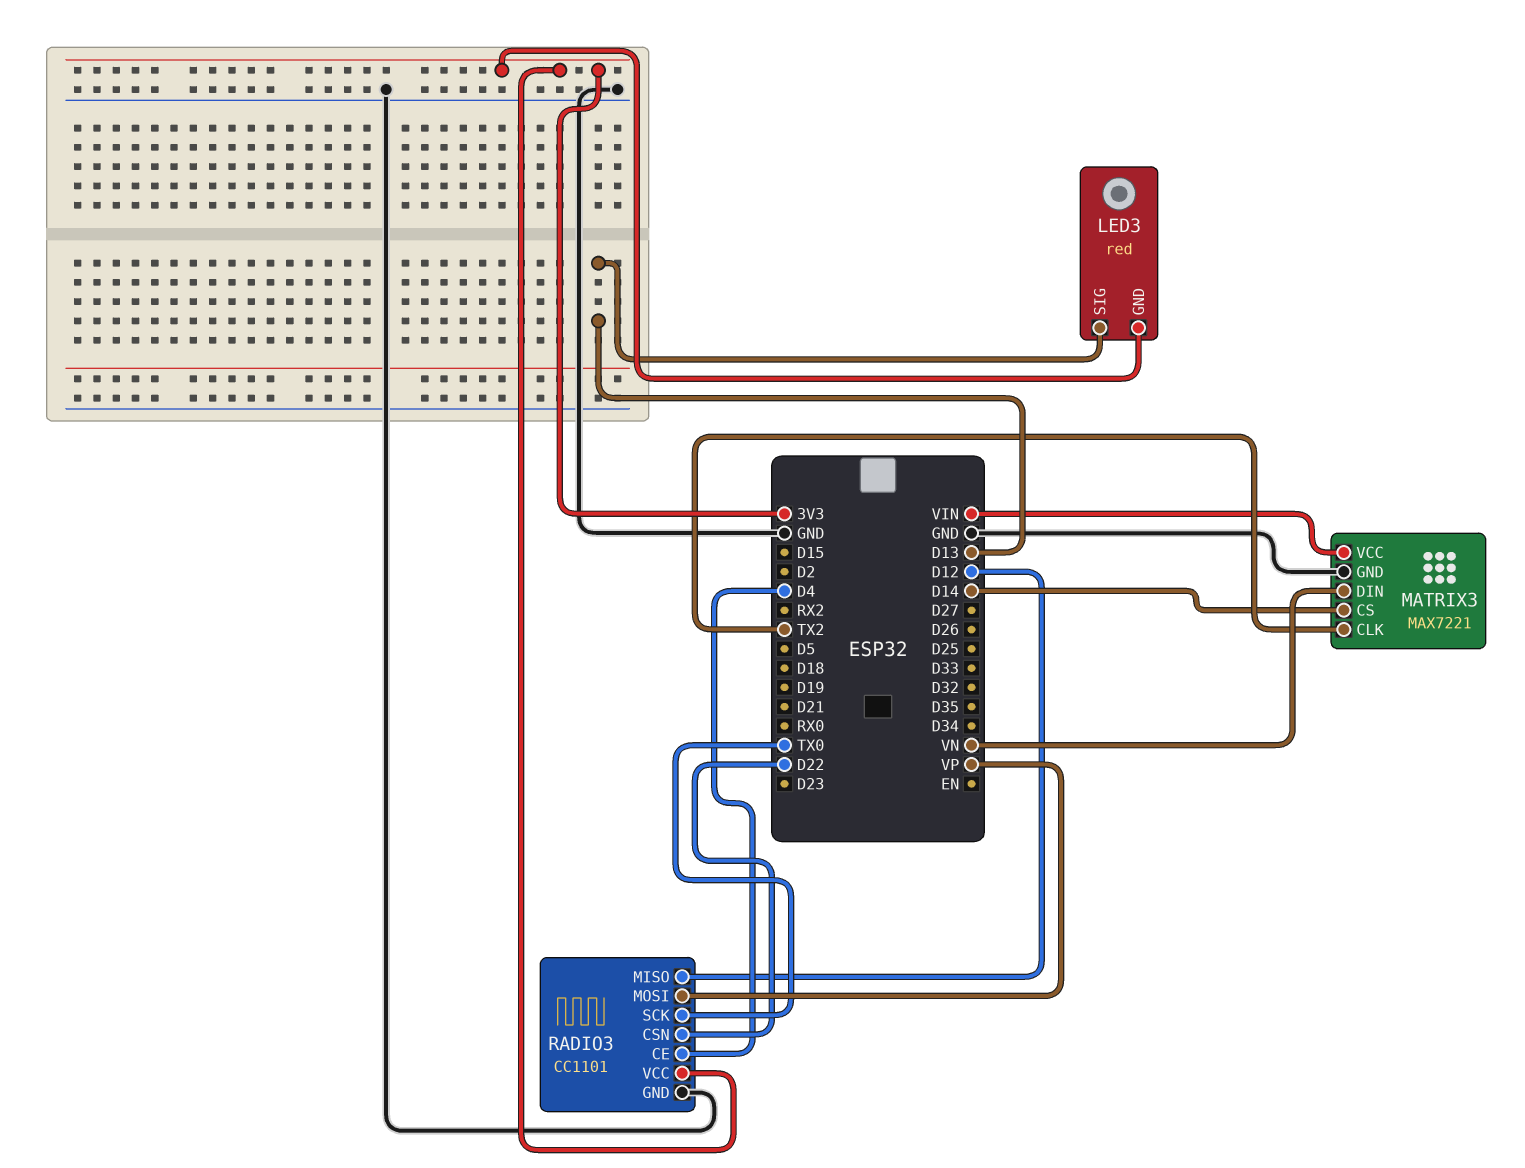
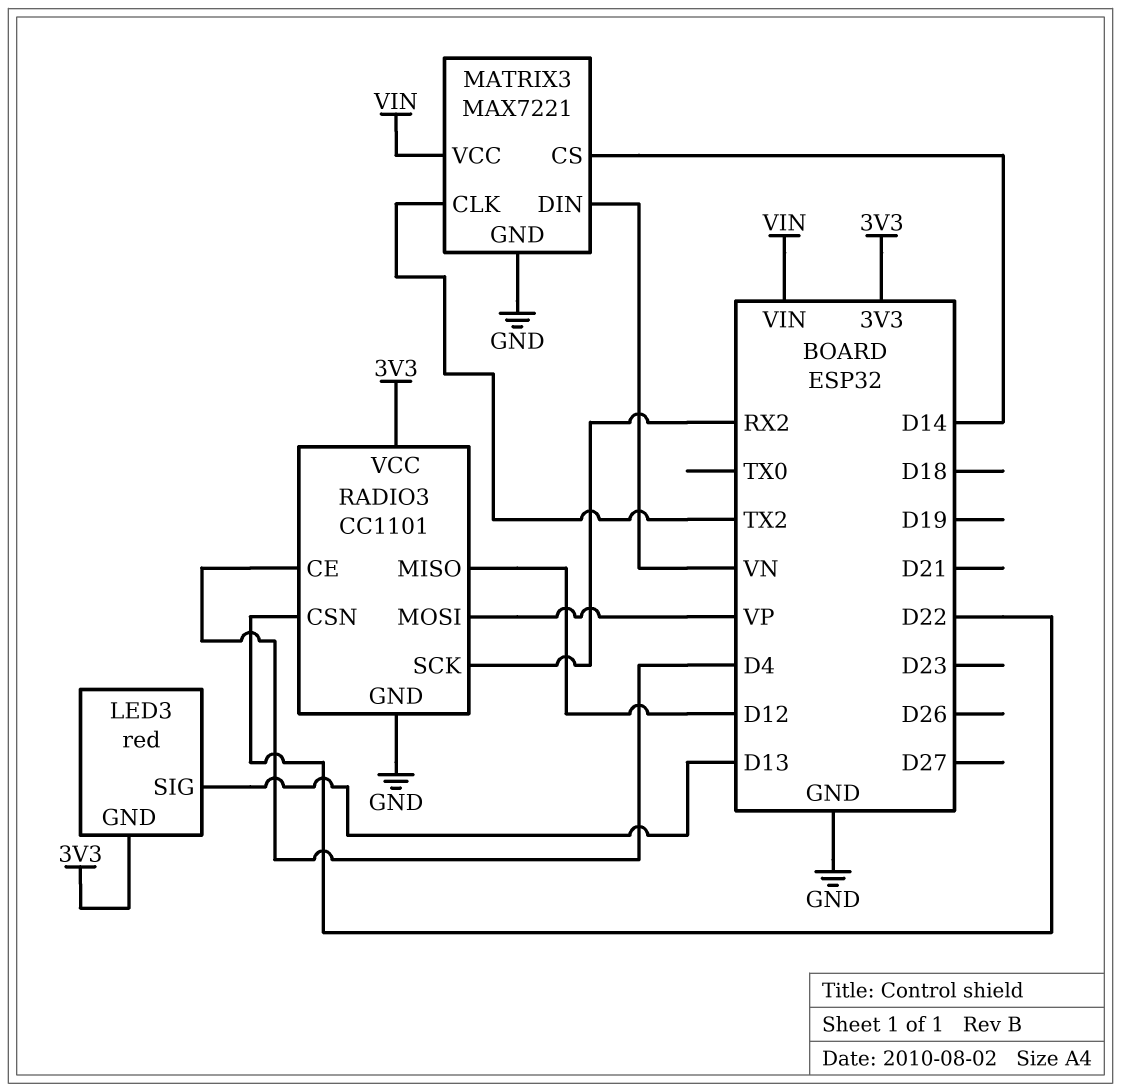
RADIO3 pin SCK: TX0 -> RX2

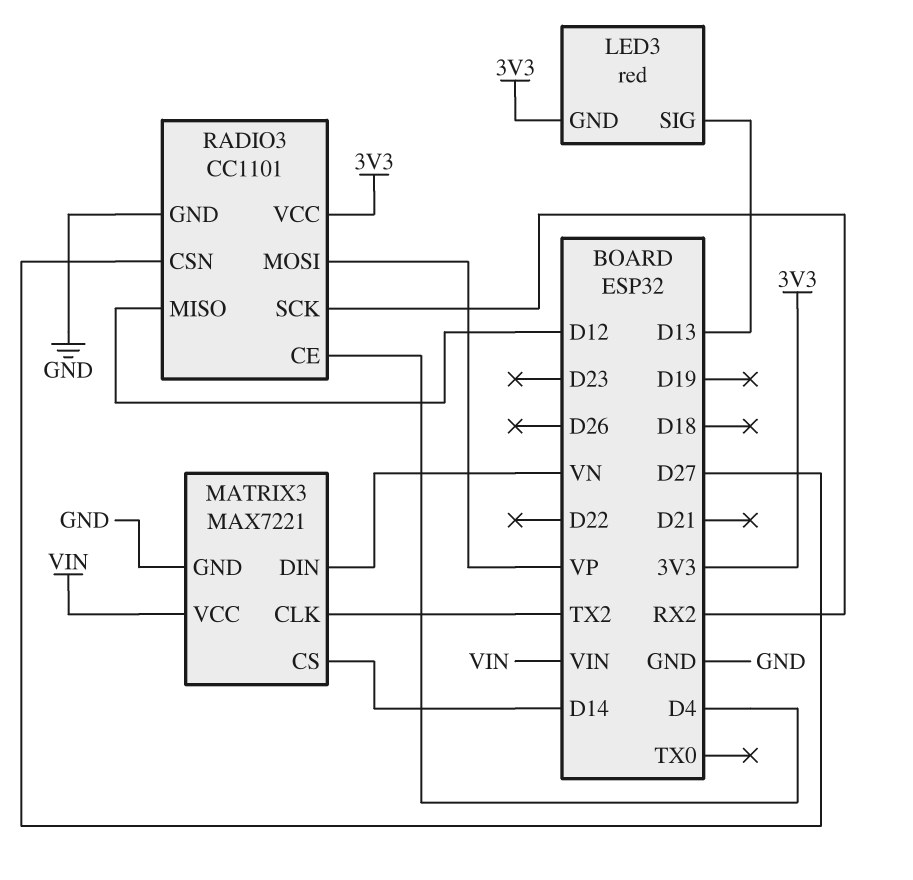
RADIO3 pin CSN: D22 -> D27

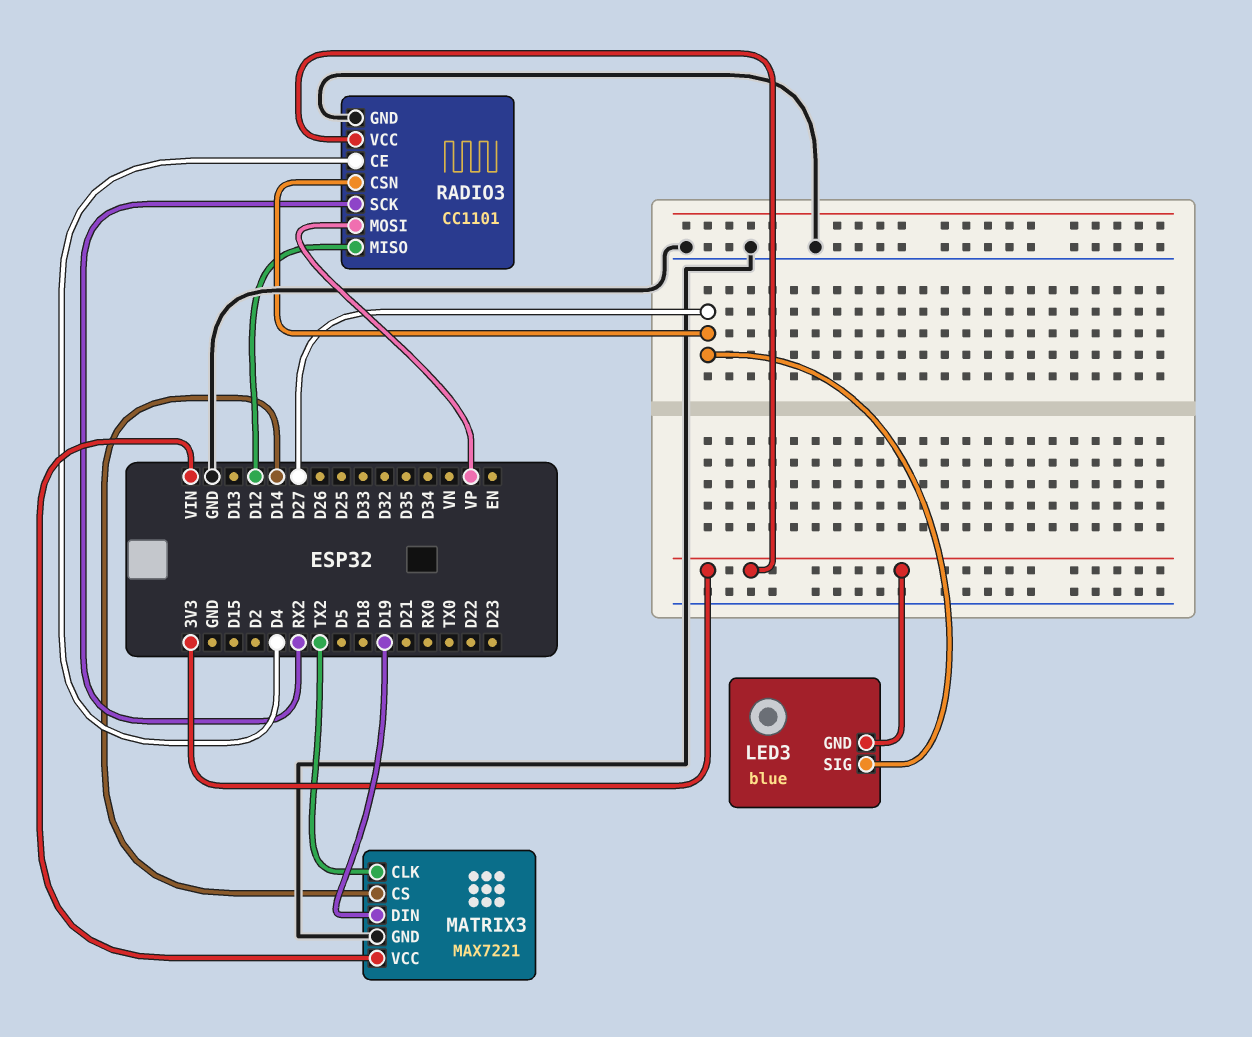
LED3: red -> blue
LED3 pin SIG: D13 -> D27
MATRIX3 pin DIN: VN -> D19

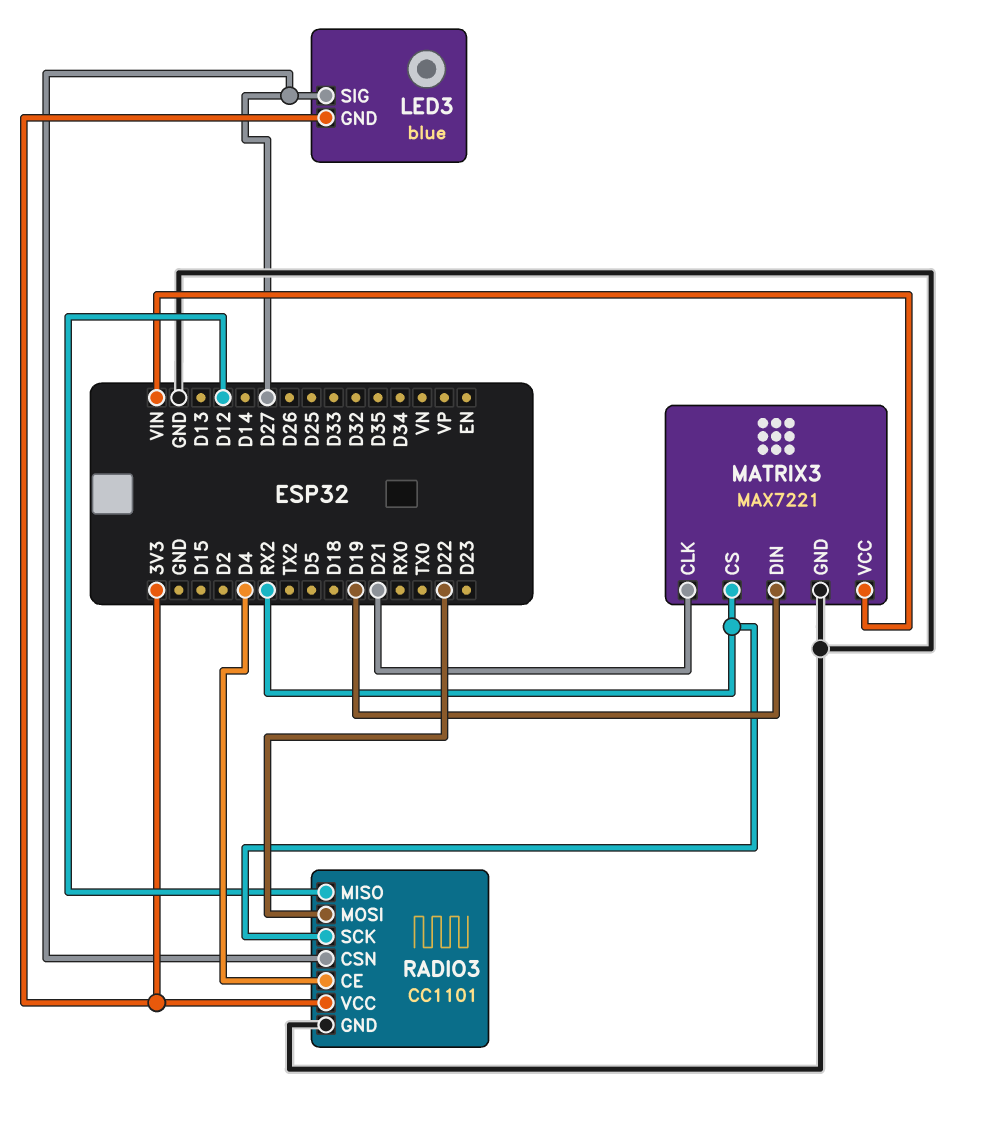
MATRIX3 pin CLK: TX2 -> D21
MATRIX3 pin CS: D14 -> RX2
RADIO3 pin MOSI: VP -> D22

